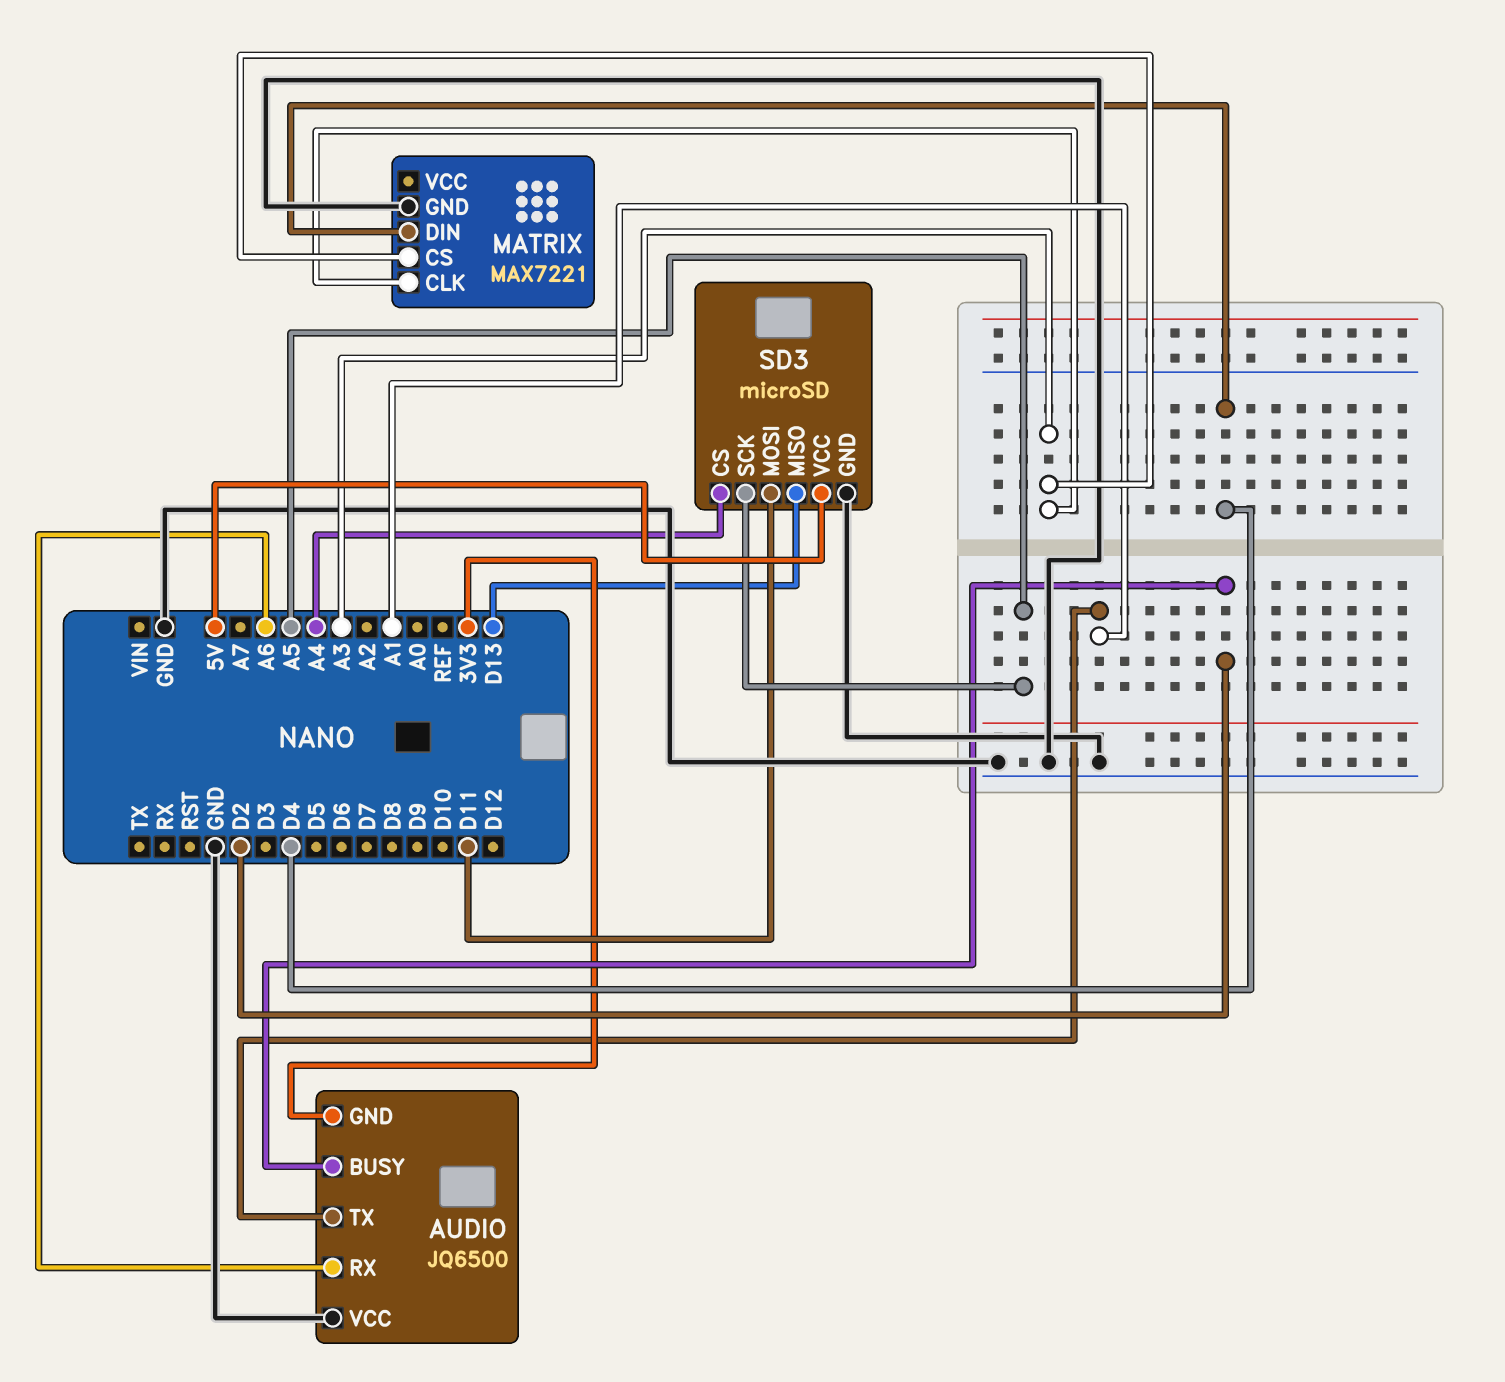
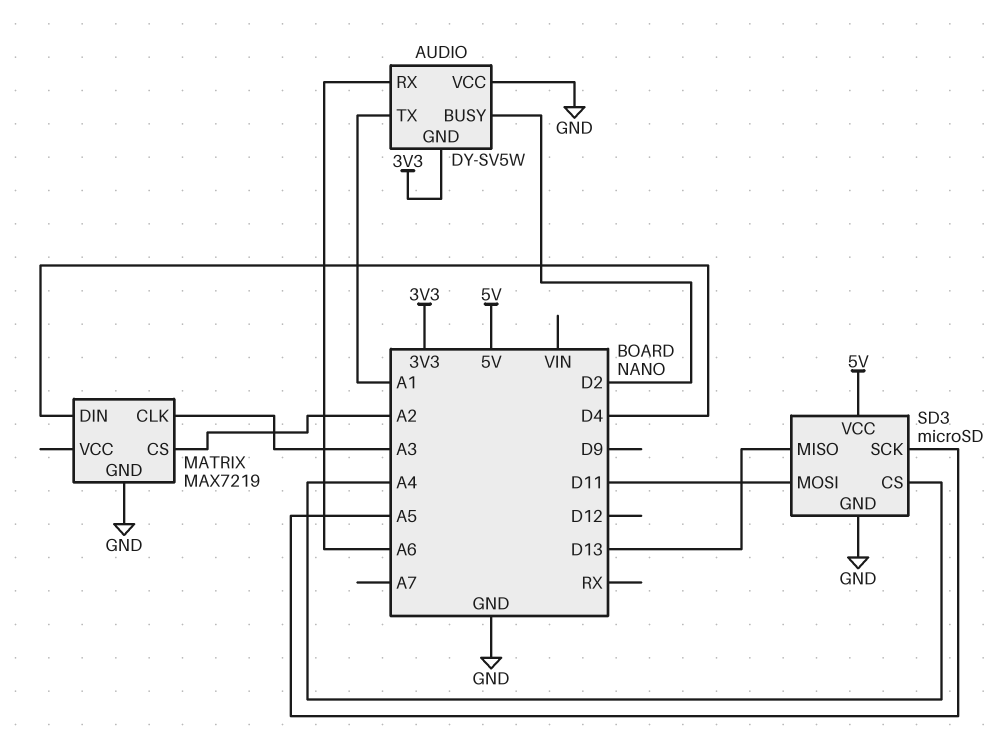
AUDIO: JQ6500 -> DY-SV5W
MATRIX: MAX7221 -> MAX7219
MATRIX pin CS: A3 -> A2

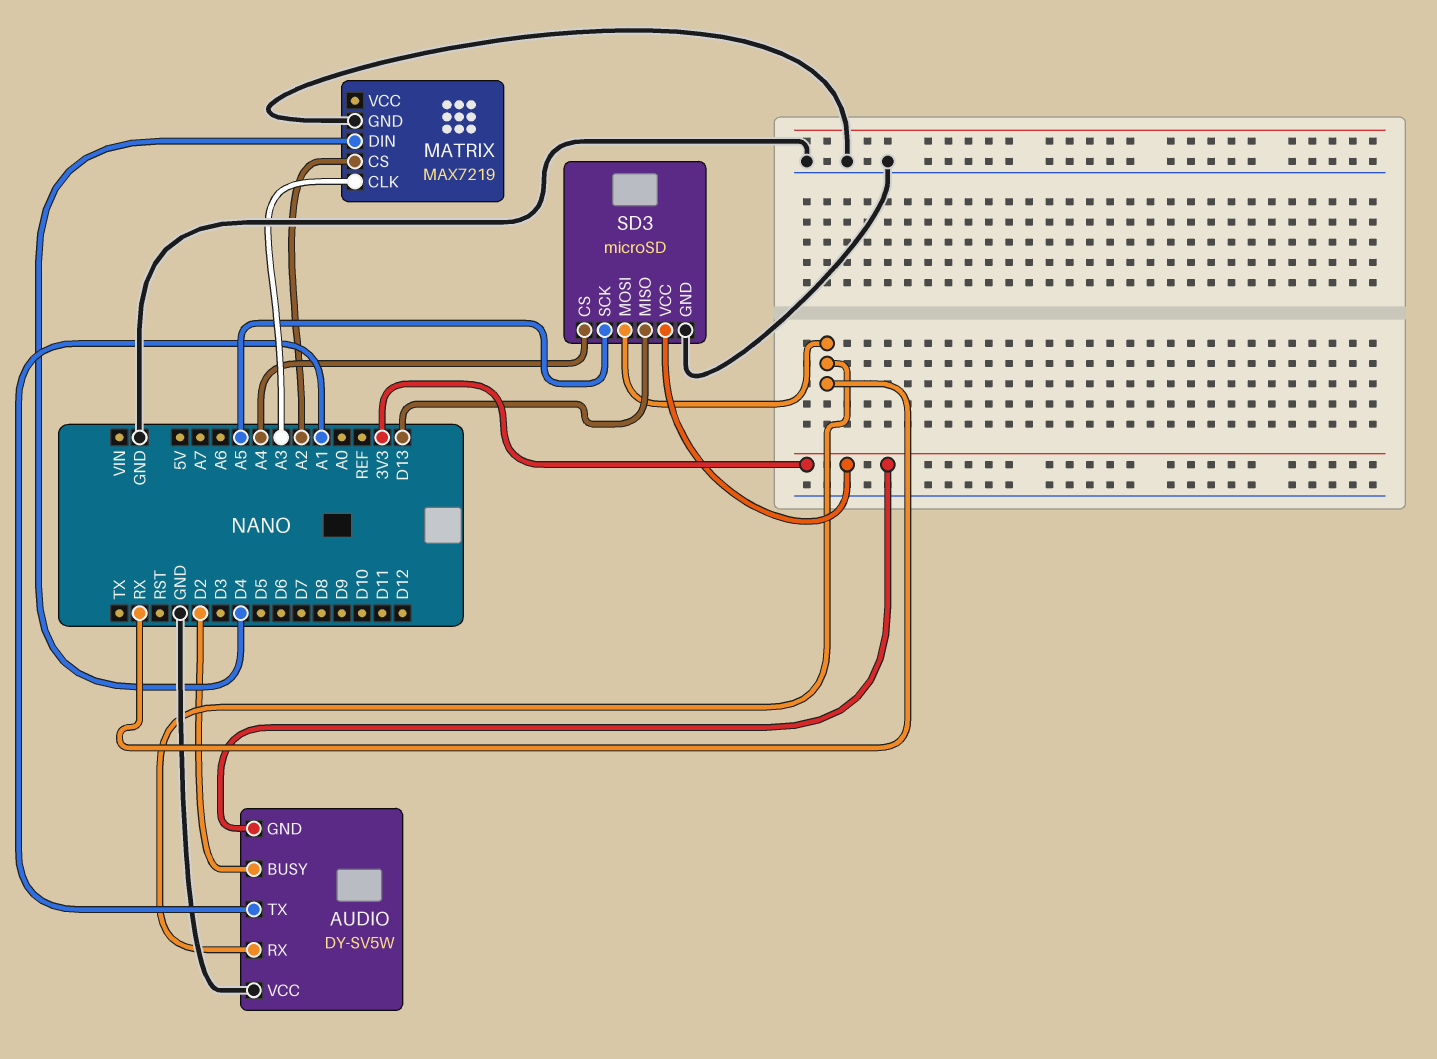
AUDIO pin RX: A6 -> RX
SD3 pin MOSI: D11 -> RX
SD3 pin VCC: 5V -> 3V3

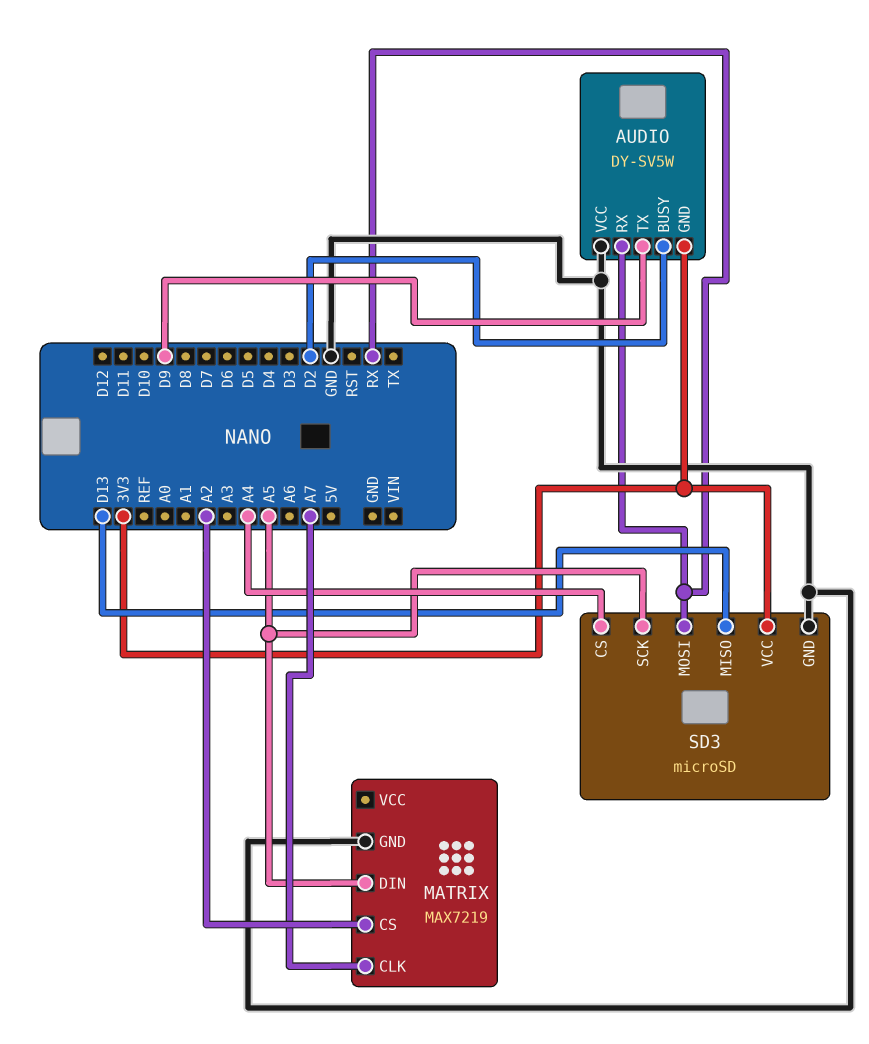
AUDIO pin TX: A1 -> D9
MATRIX pin CLK: A3 -> A7
MATRIX pin DIN: D4 -> A5

